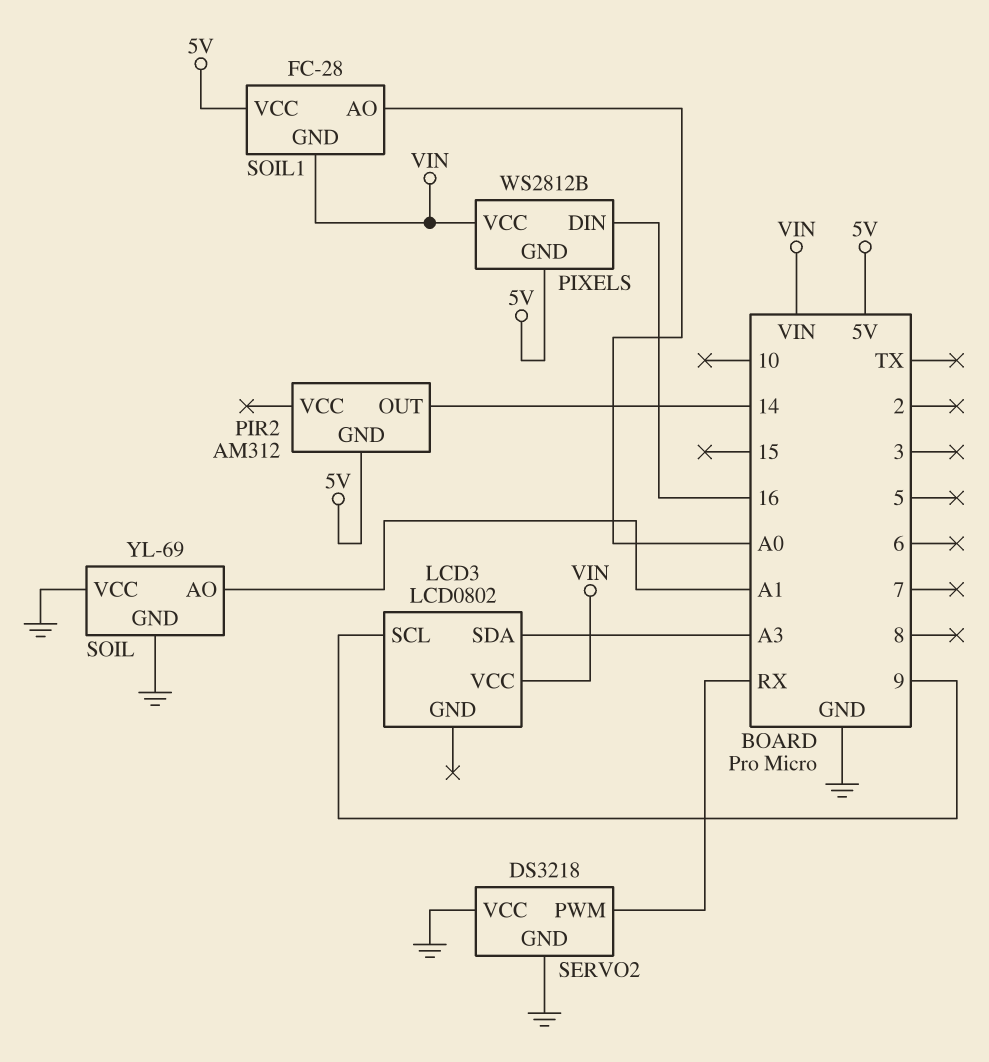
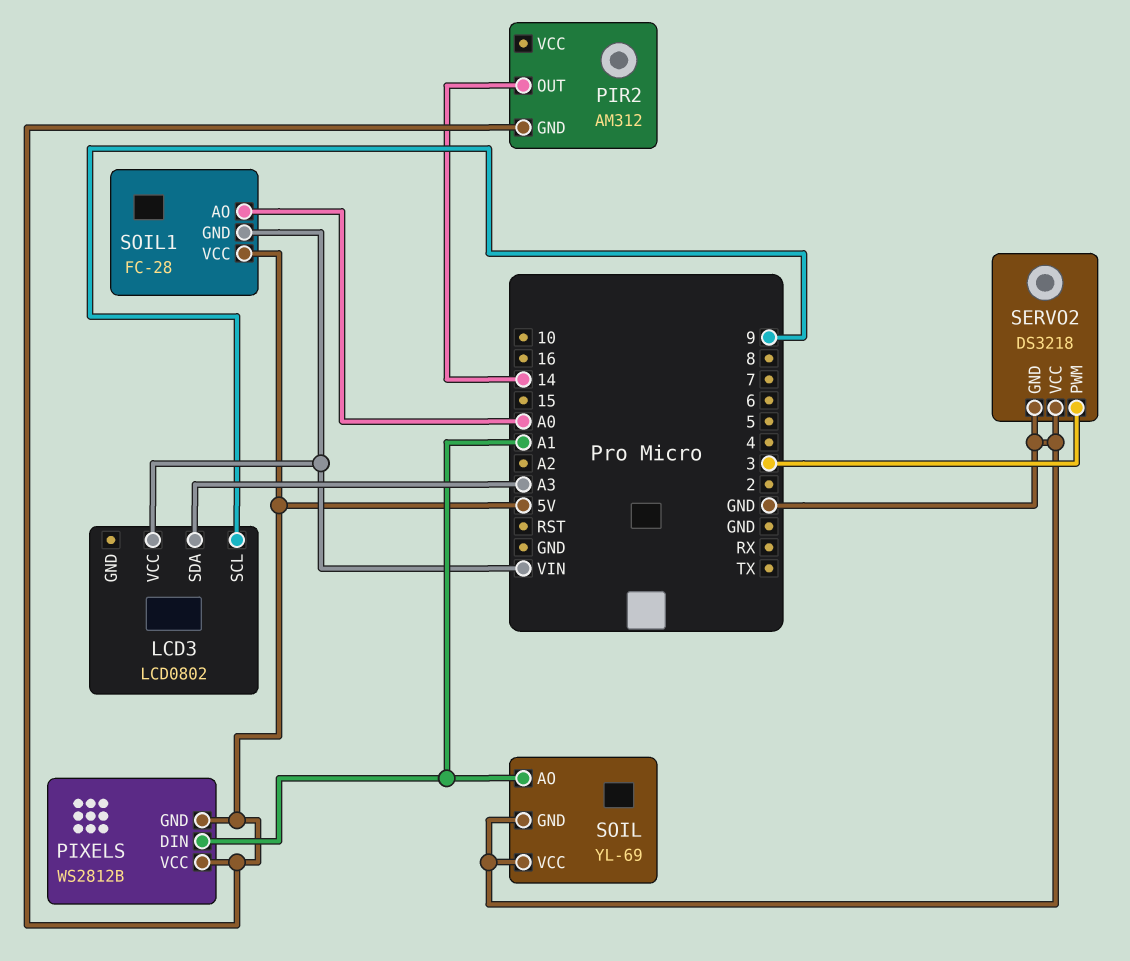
PIXELS pin DIN: 16 -> A1
PIXELS pin VCC: VIN -> 5V
SERVO2 pin PWM: RX -> 3

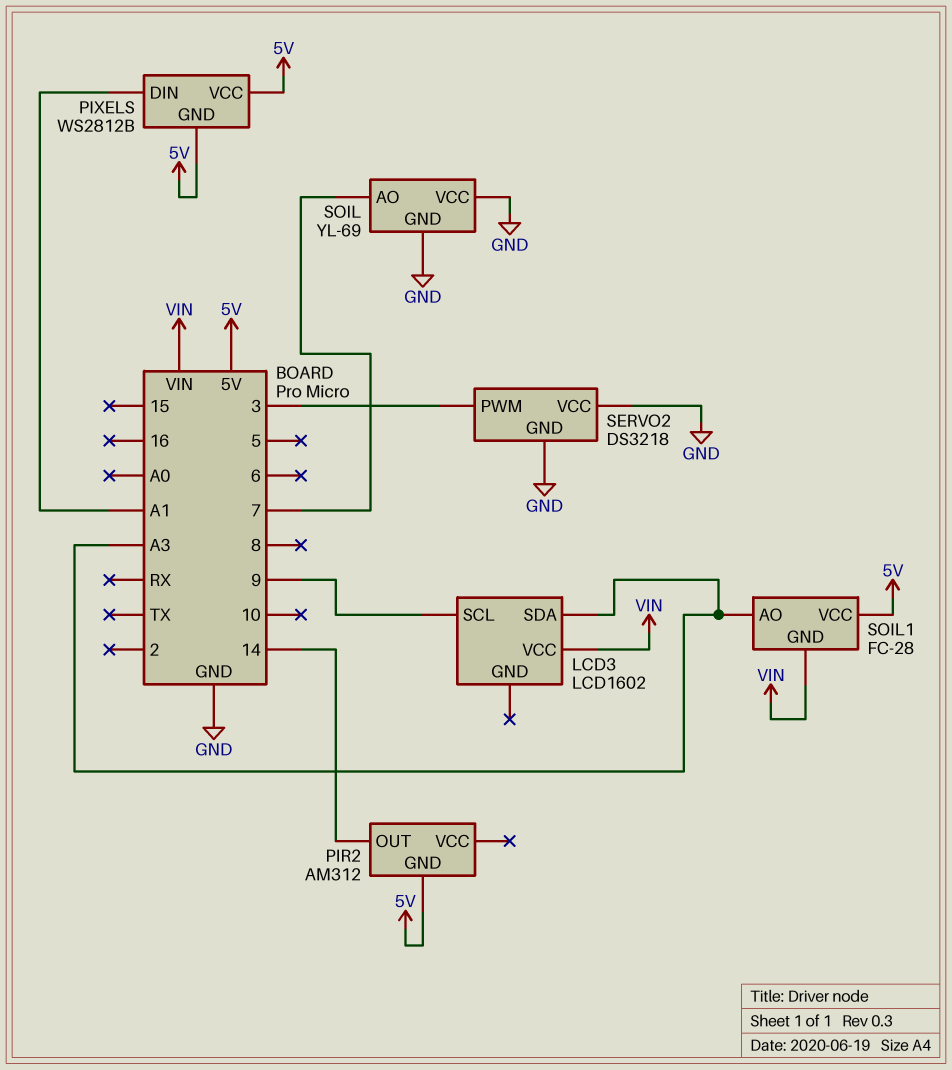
LCD3: LCD0802 -> LCD1602
SOIL pin AO: A1 -> 7
SOIL1 pin AO: A0 -> A3

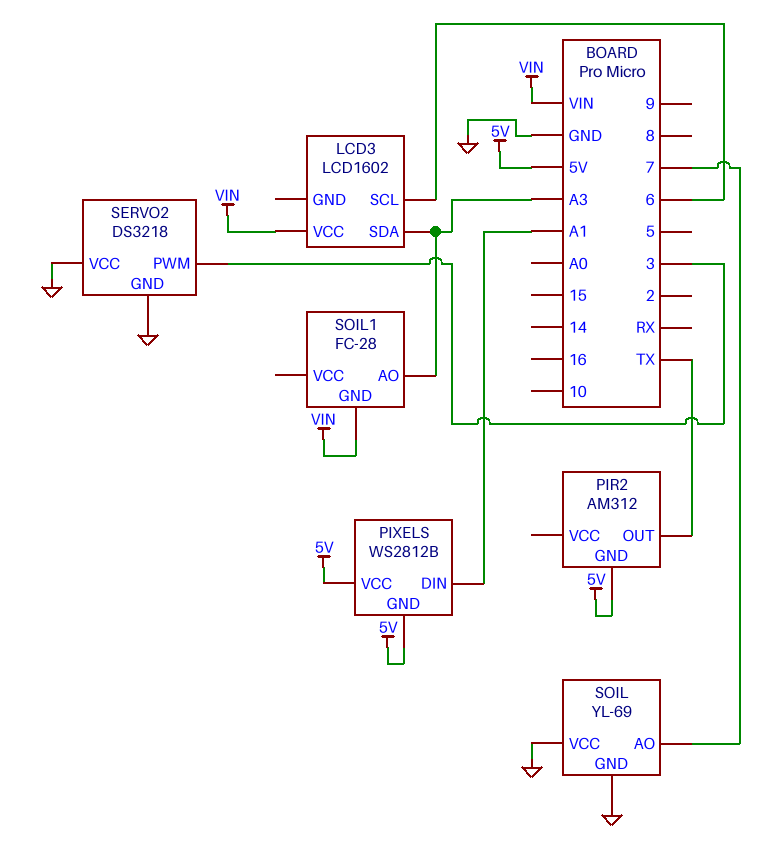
LCD3 pin SCL: 9 -> 6
PIR2 pin OUT: 14 -> TX
SOIL1 pin VCC: 5V -> none

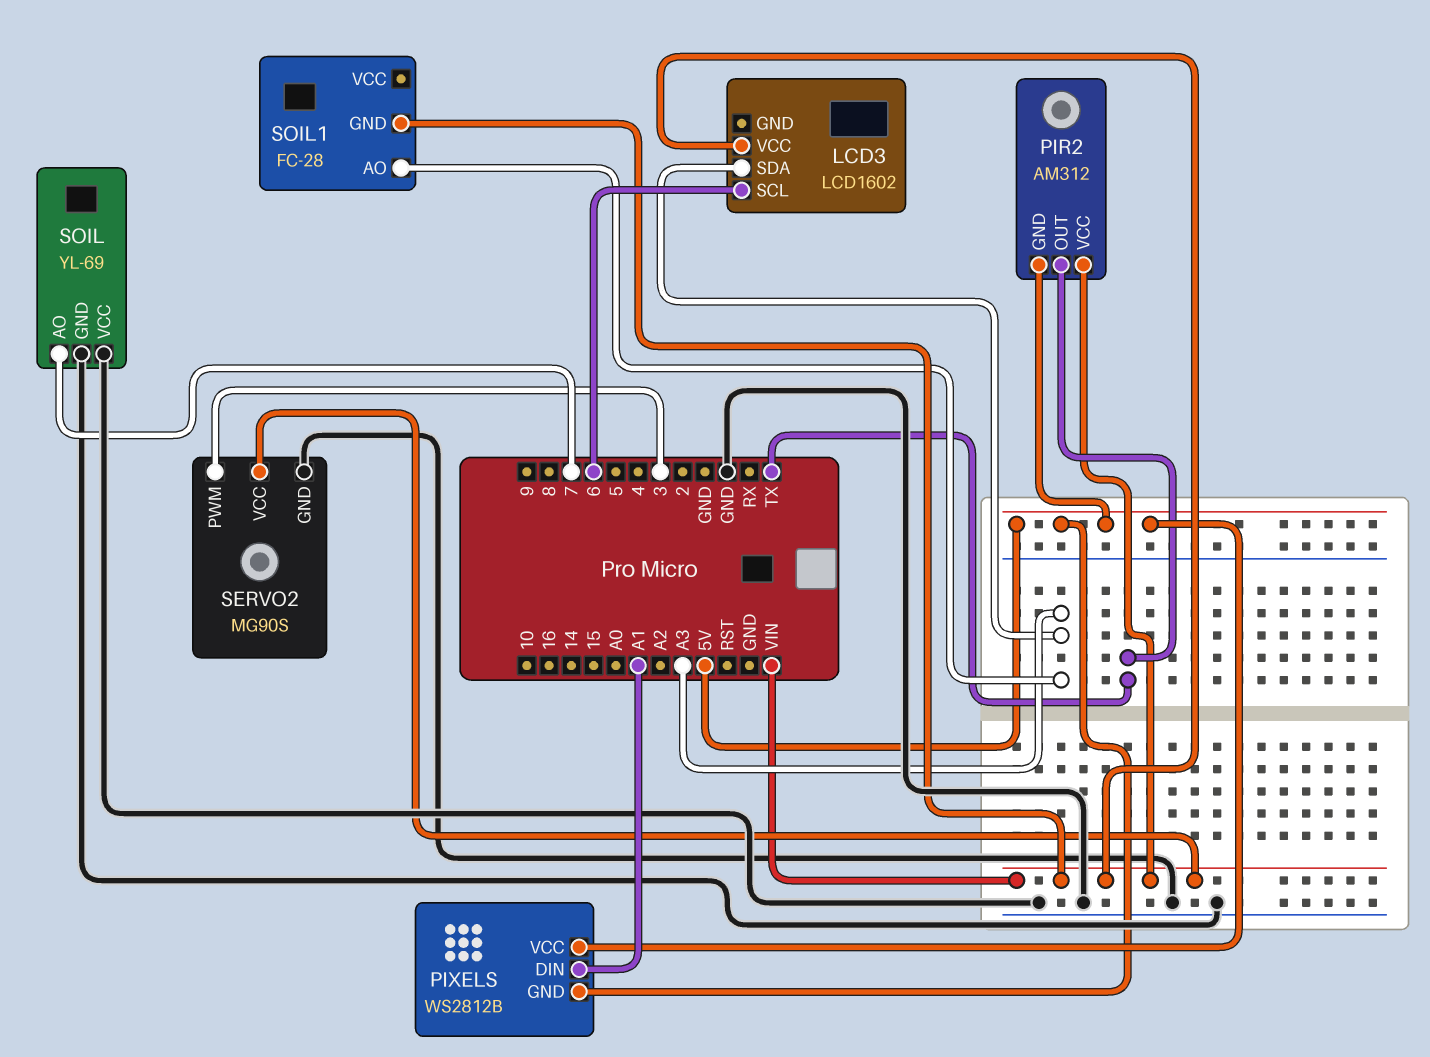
PIR2 pin VCC: none -> VIN
SERVO2: DS3218 -> MG90S
SERVO2 pin VCC: GND -> VIN

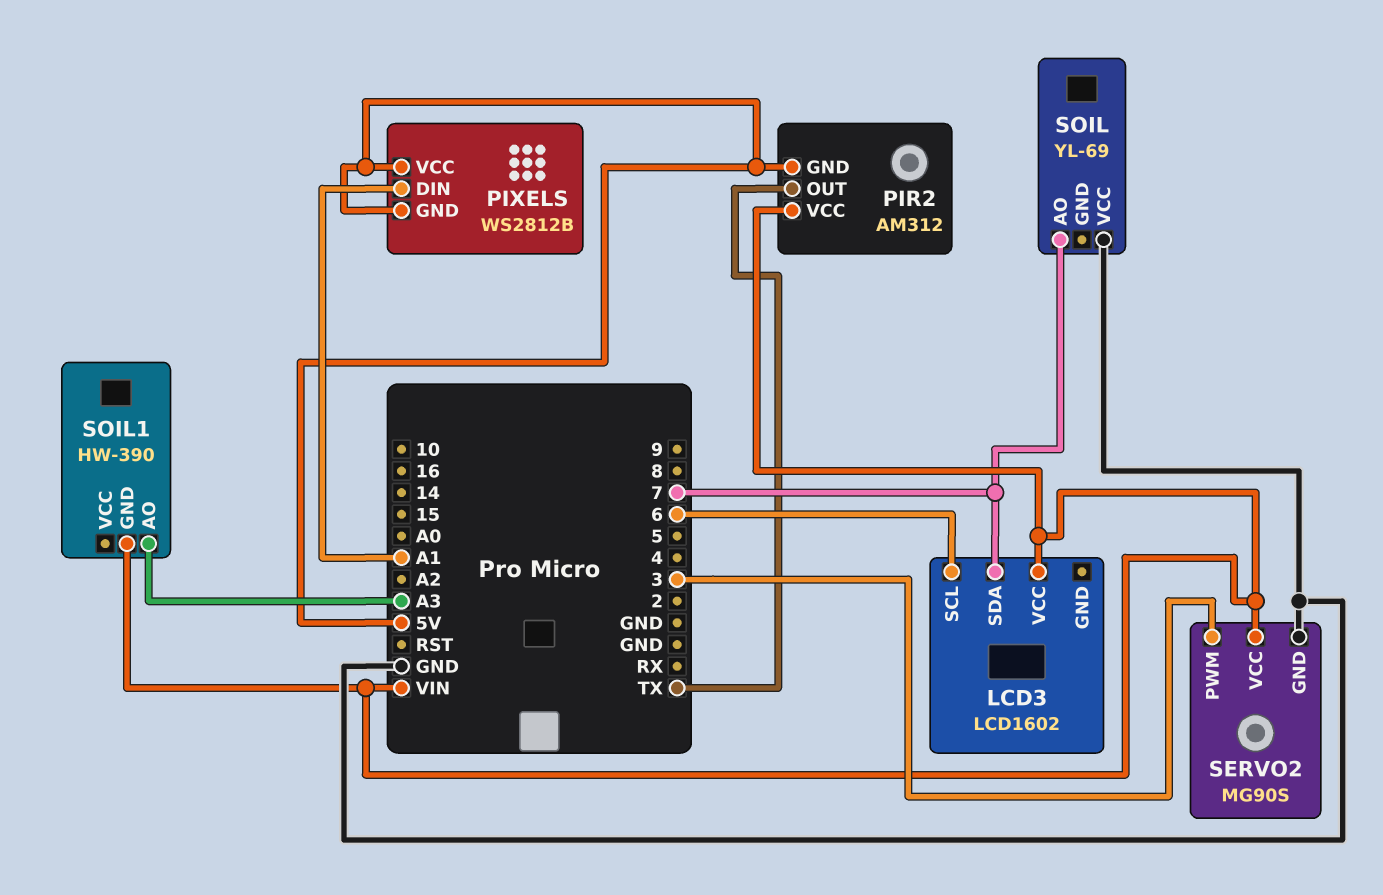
LCD3 pin SDA: A3 -> 7
SOIL pin GND: GND -> none
SOIL1: FC-28 -> HW-390

